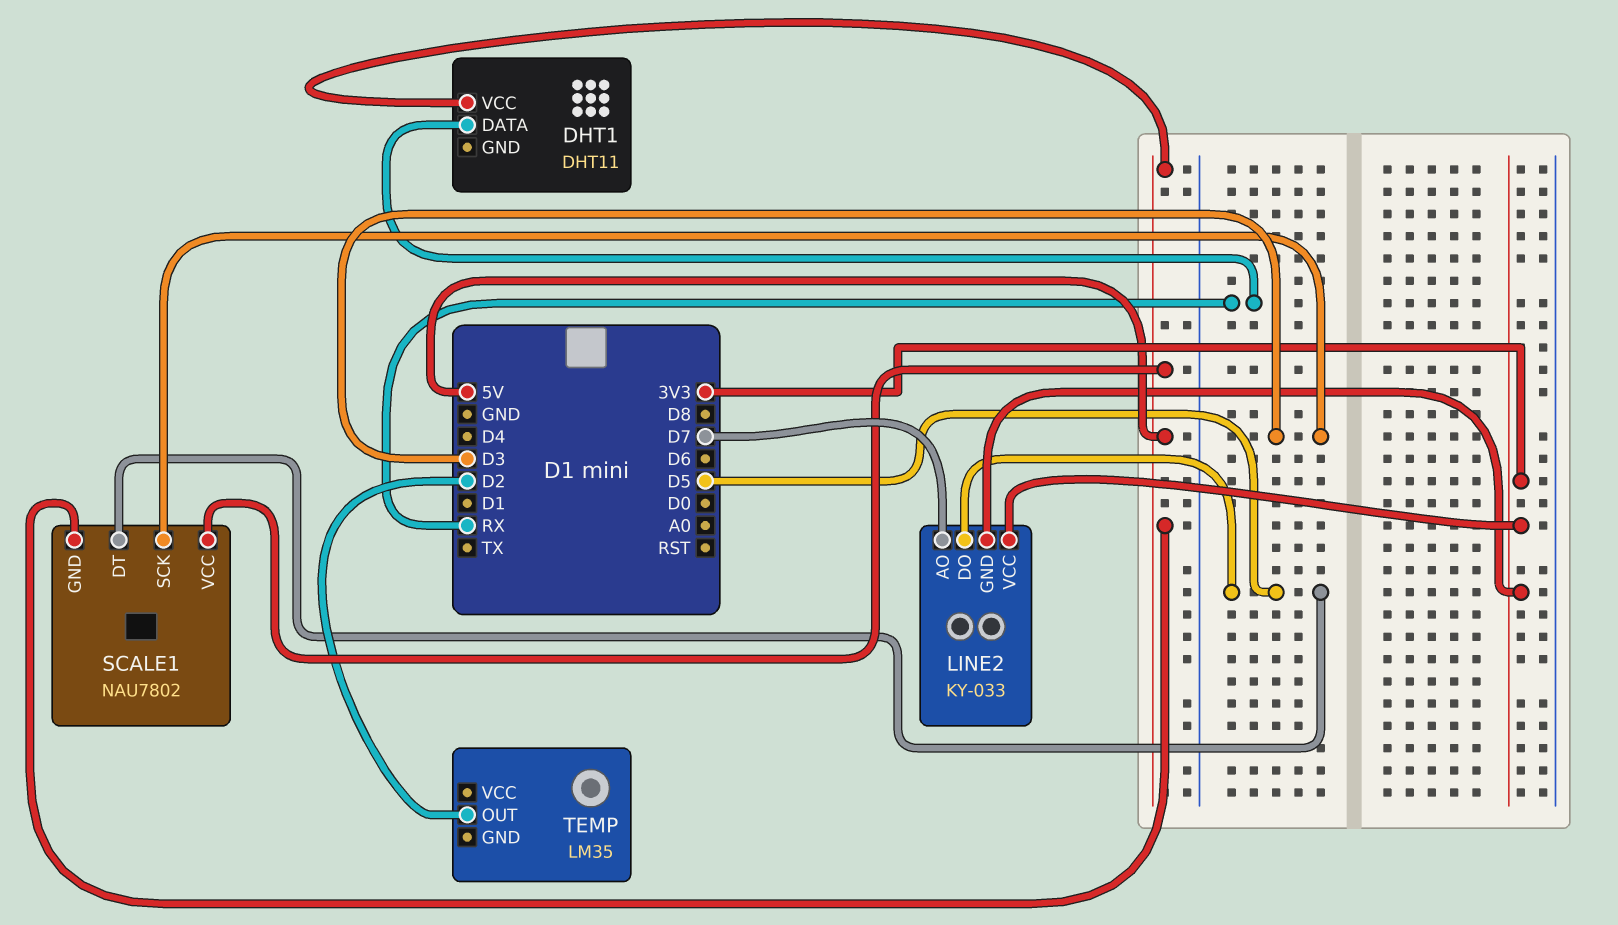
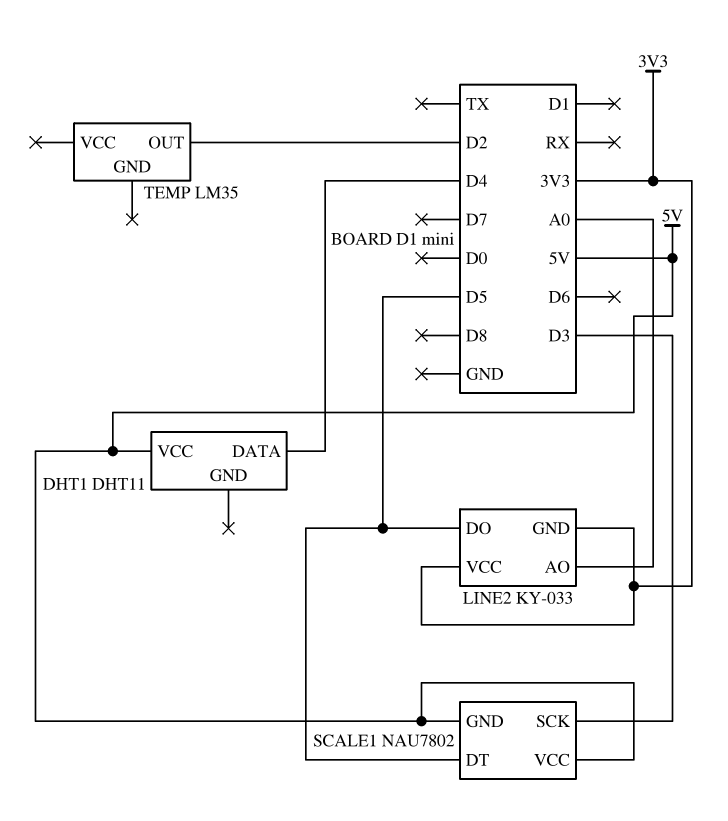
DHT1 pin DATA: RX -> D4
LINE2 pin AO: D7 -> A0

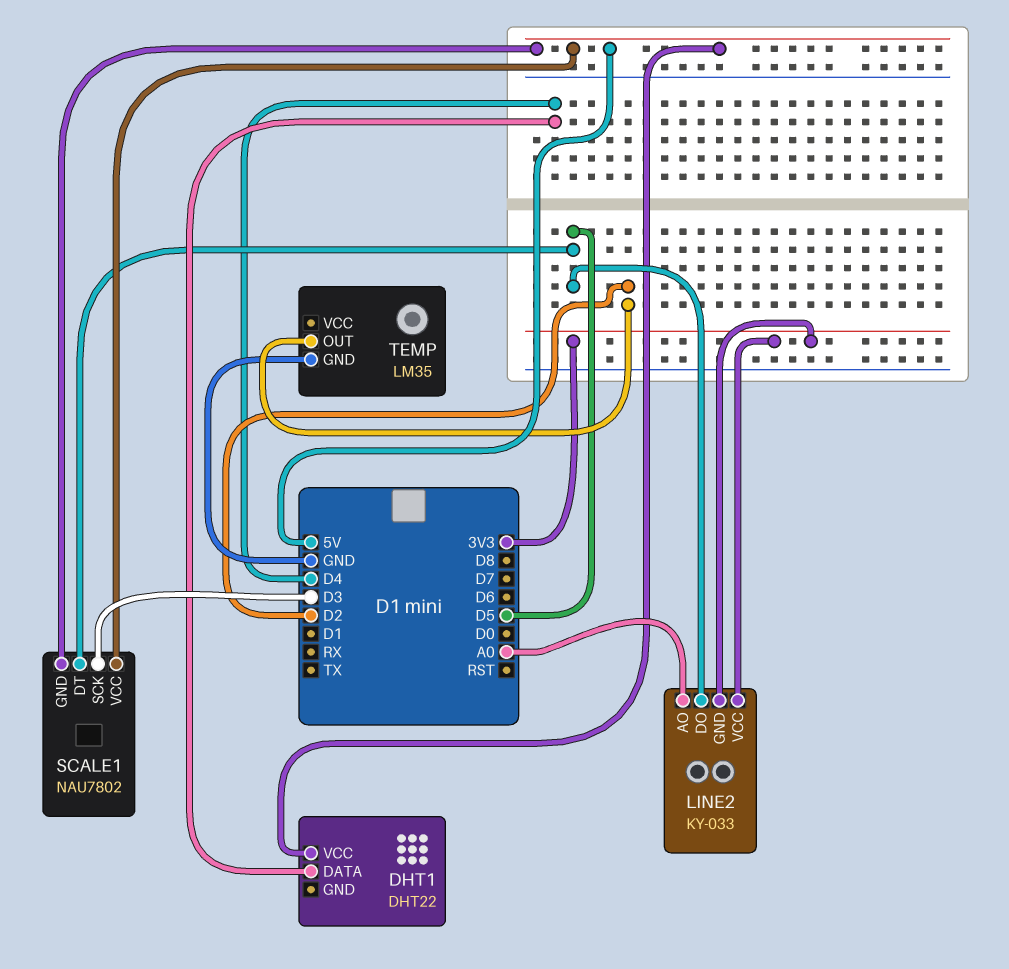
DHT1: DHT11 -> DHT22
TEMP pin GND: none -> GND

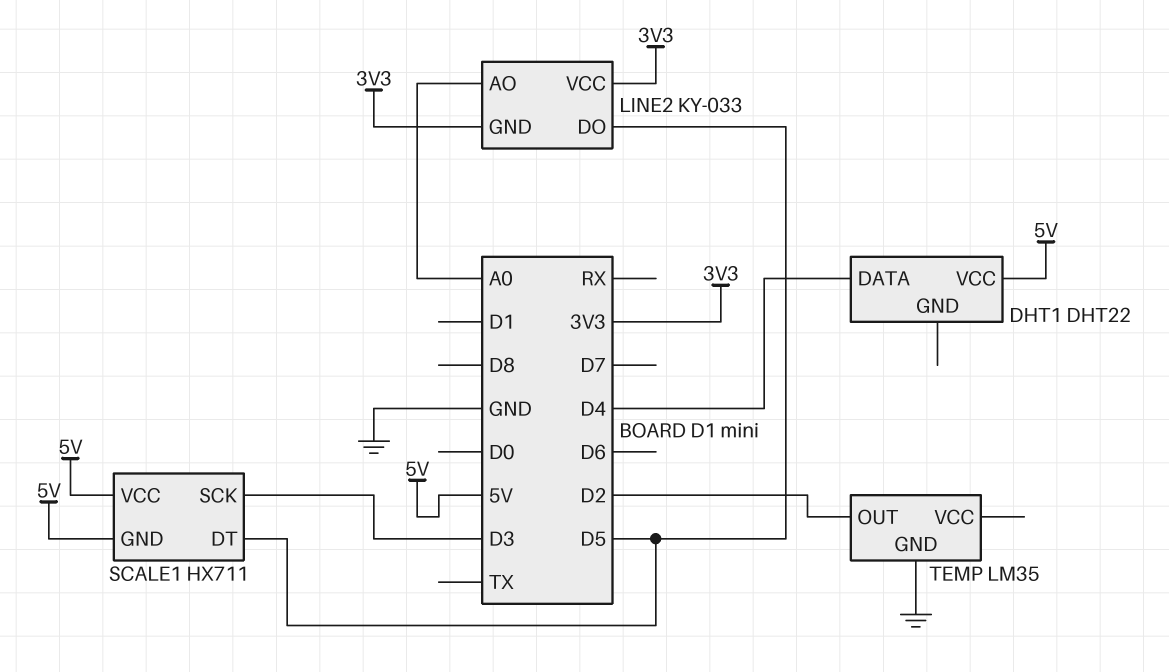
SCALE1: NAU7802 -> HX711

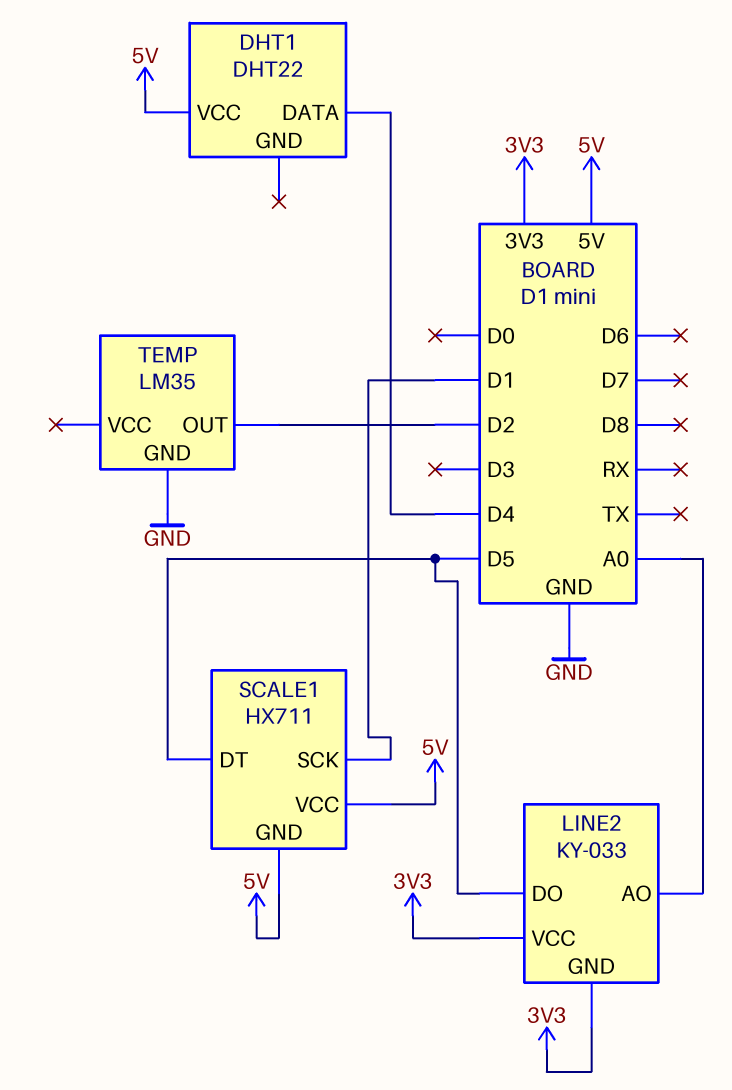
SCALE1 pin SCK: D3 -> D1

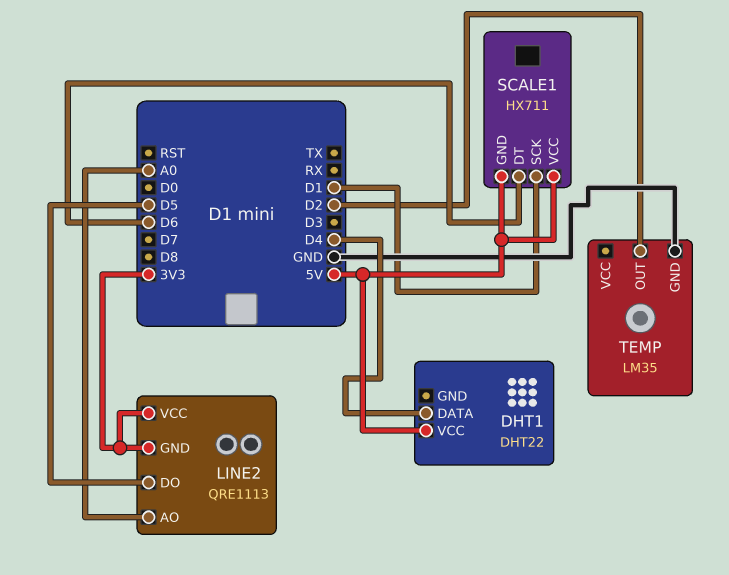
LINE2: KY-033 -> QRE1113
SCALE1 pin DT: D5 -> D6

